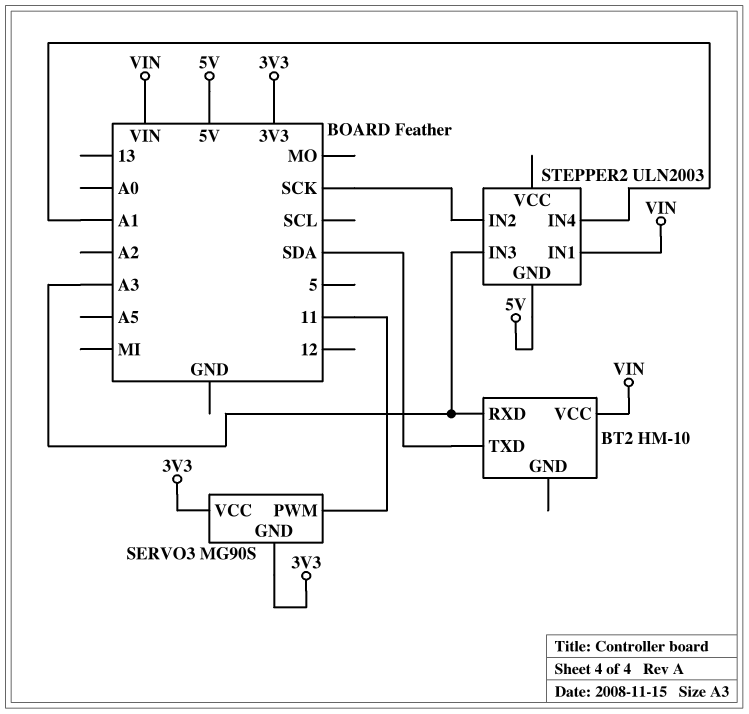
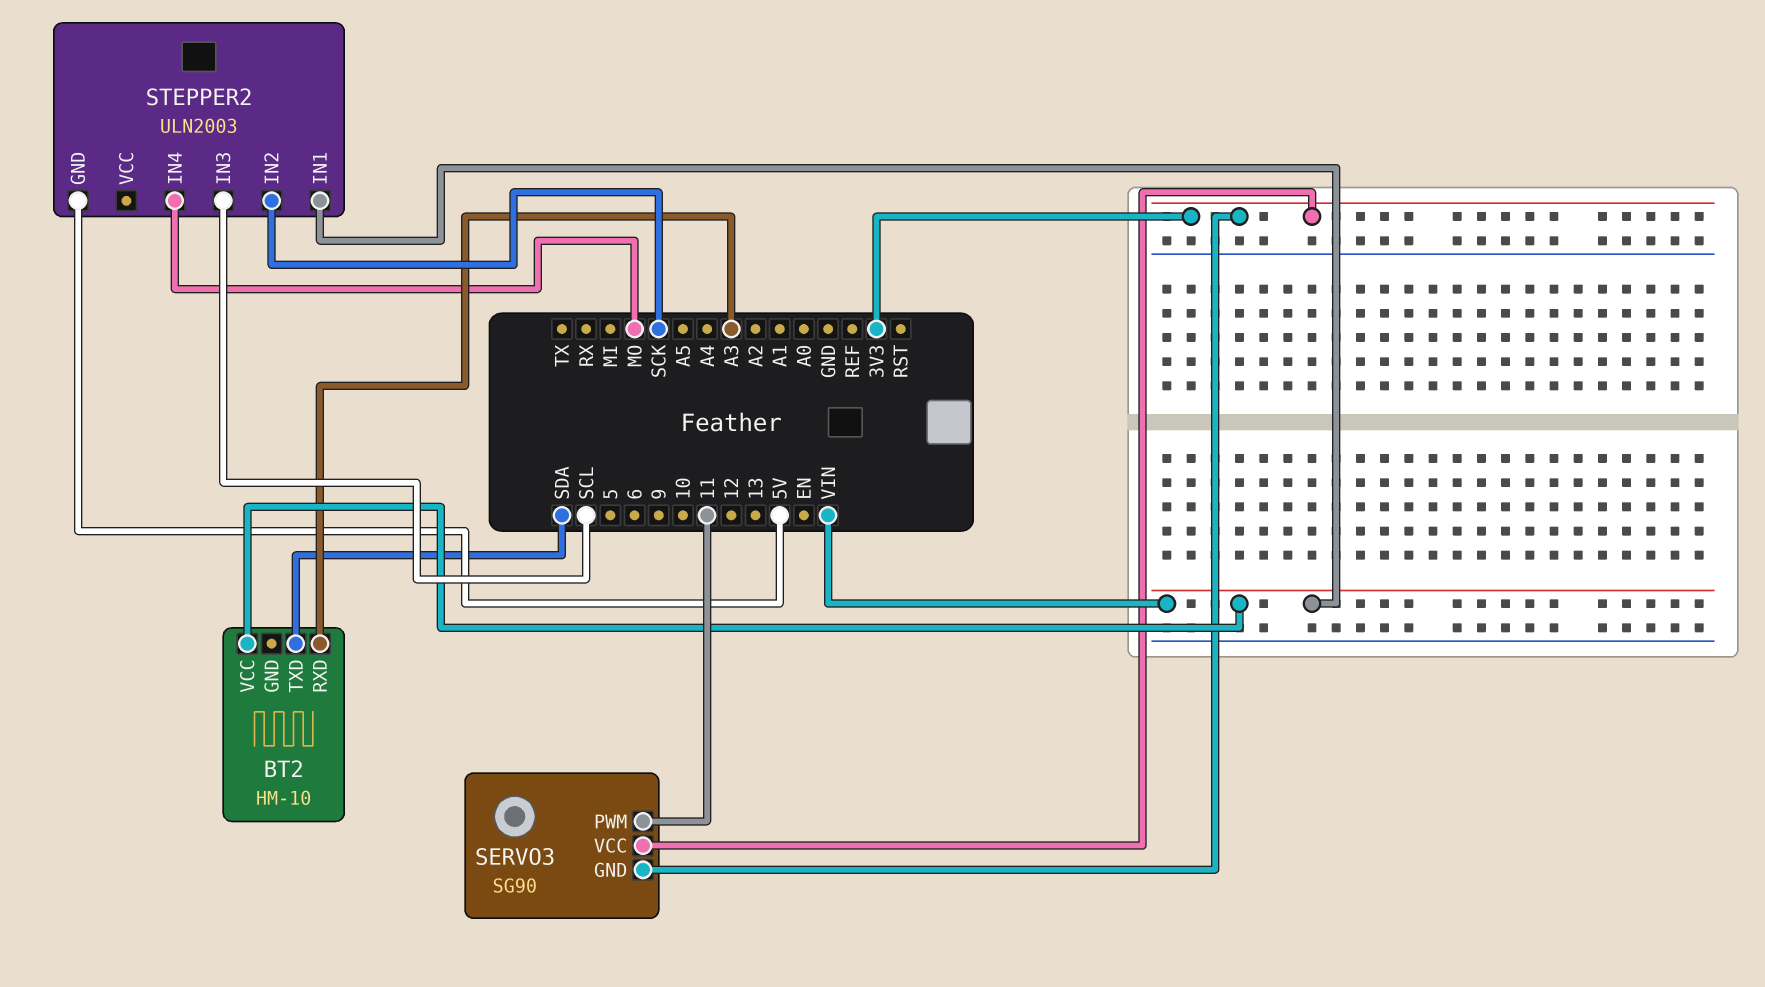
SERVO3: MG90S -> SG90
STEPPER2 pin IN3: A3 -> SCL
STEPPER2 pin IN4: A1 -> MO

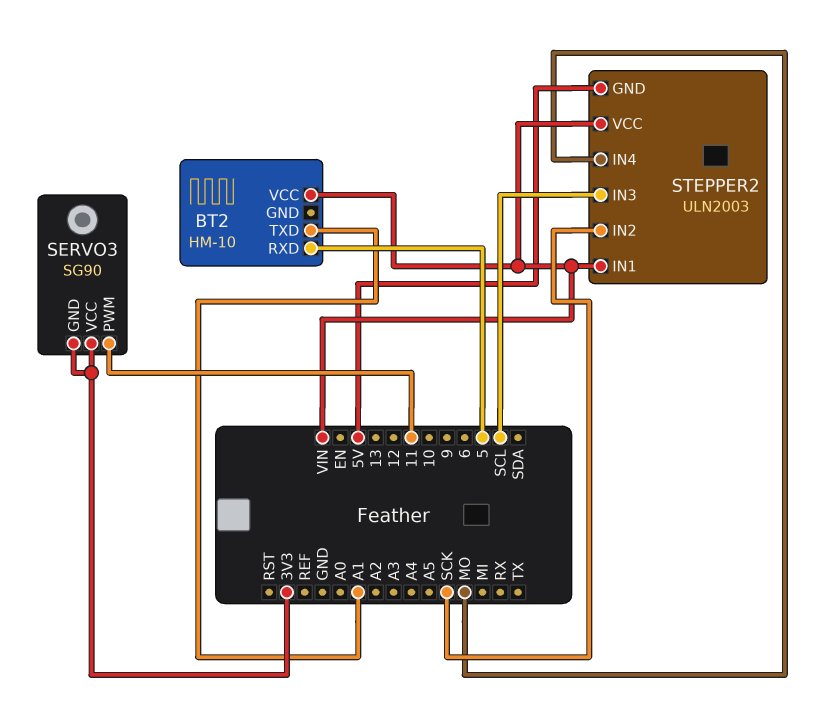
BT2 pin RXD: A3 -> 5
BT2 pin TXD: SDA -> A1
STEPPER2 pin VCC: none -> VIN

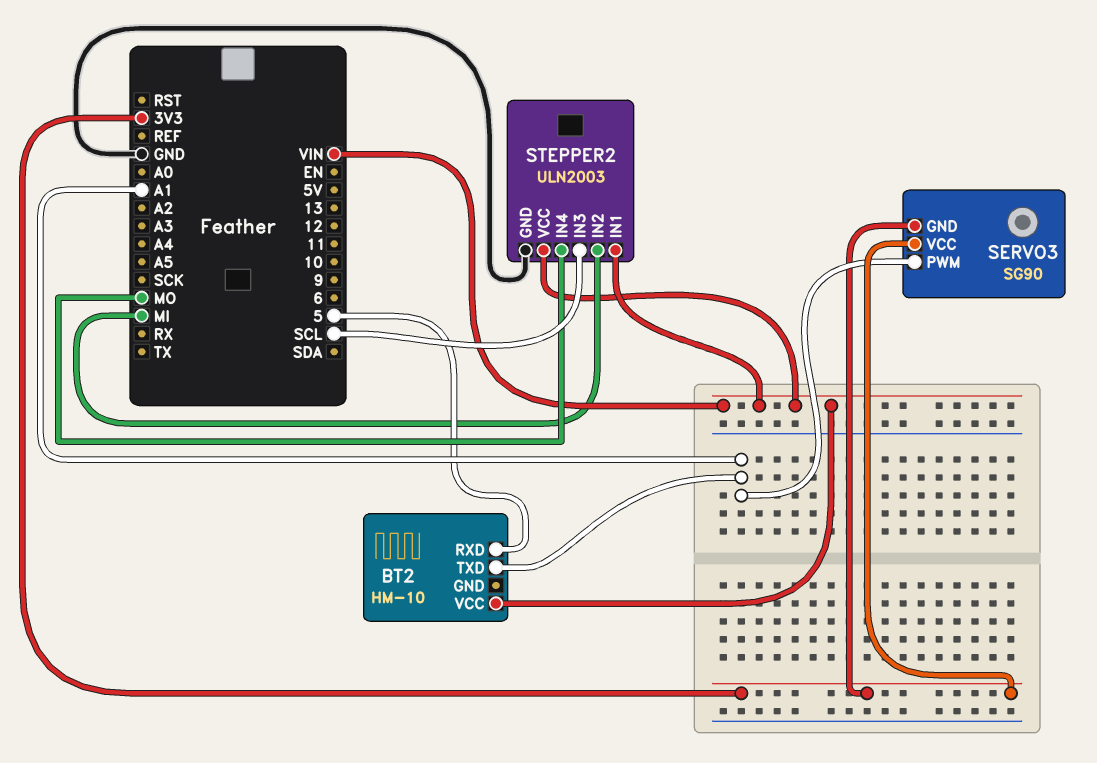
SERVO3 pin PWM: 11 -> A1
STEPPER2 pin GND: 5V -> GND
STEPPER2 pin IN2: SCK -> MI

